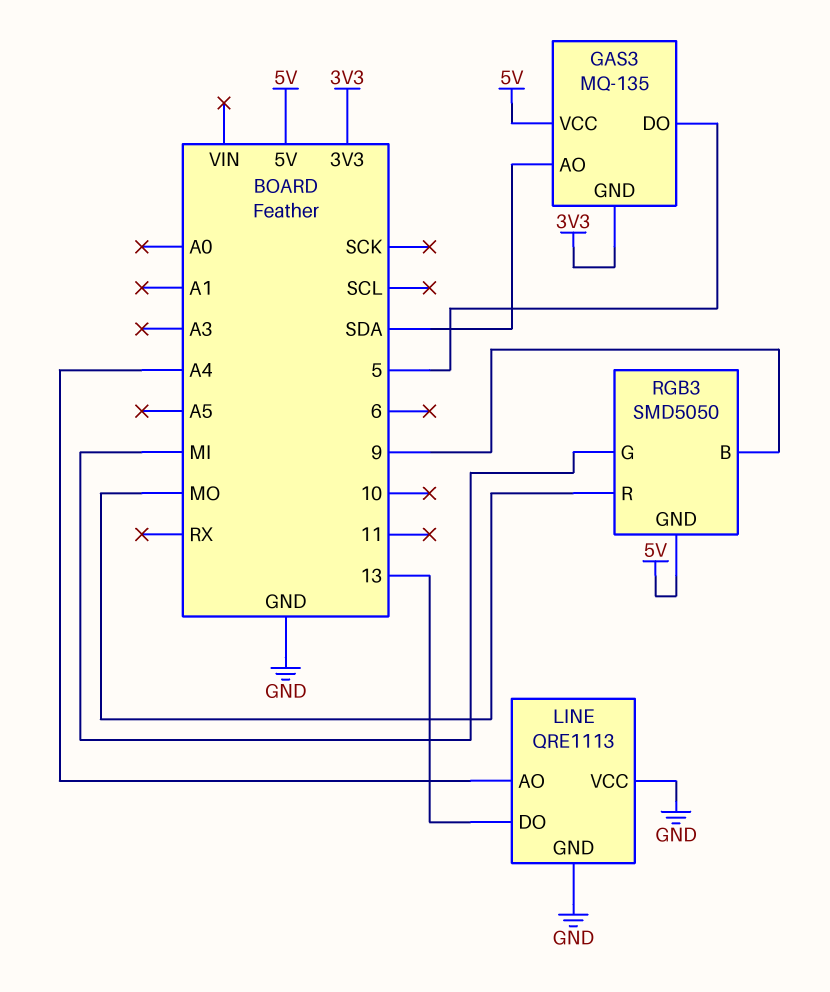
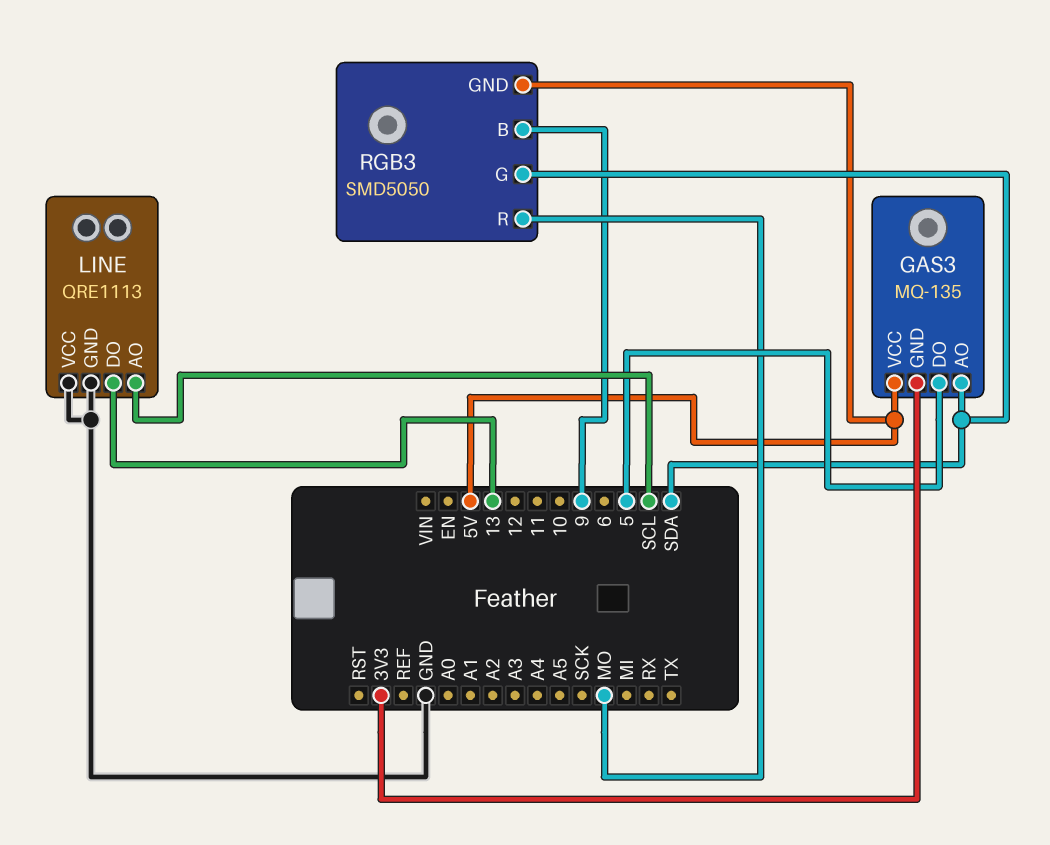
LINE pin AO: A4 -> SCL
RGB3 pin G: MI -> SDA

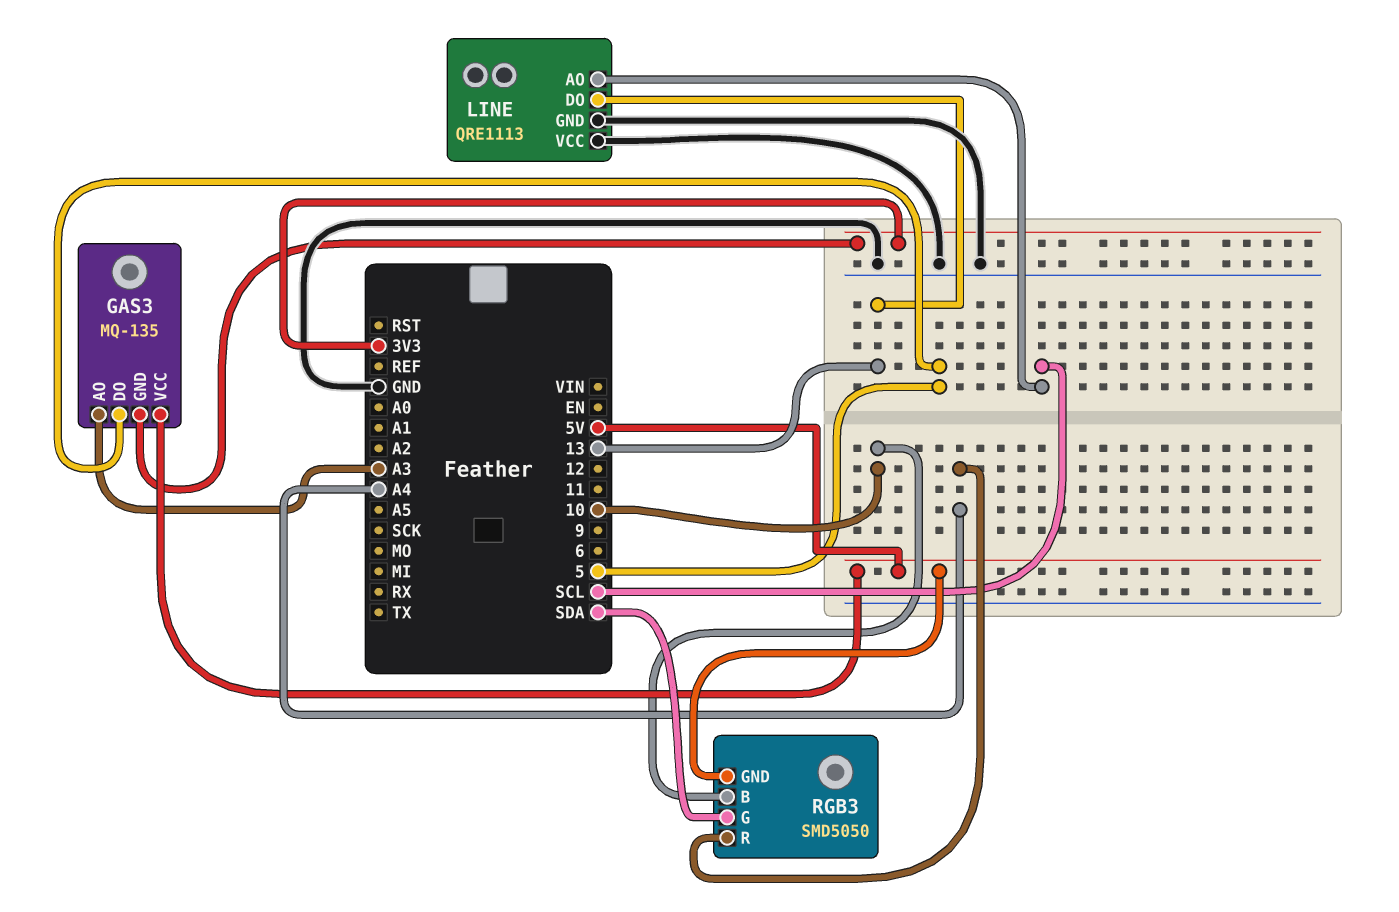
GAS3 pin AO: SDA -> A3
RGB3 pin B: 9 -> 10
RGB3 pin R: MO -> A4

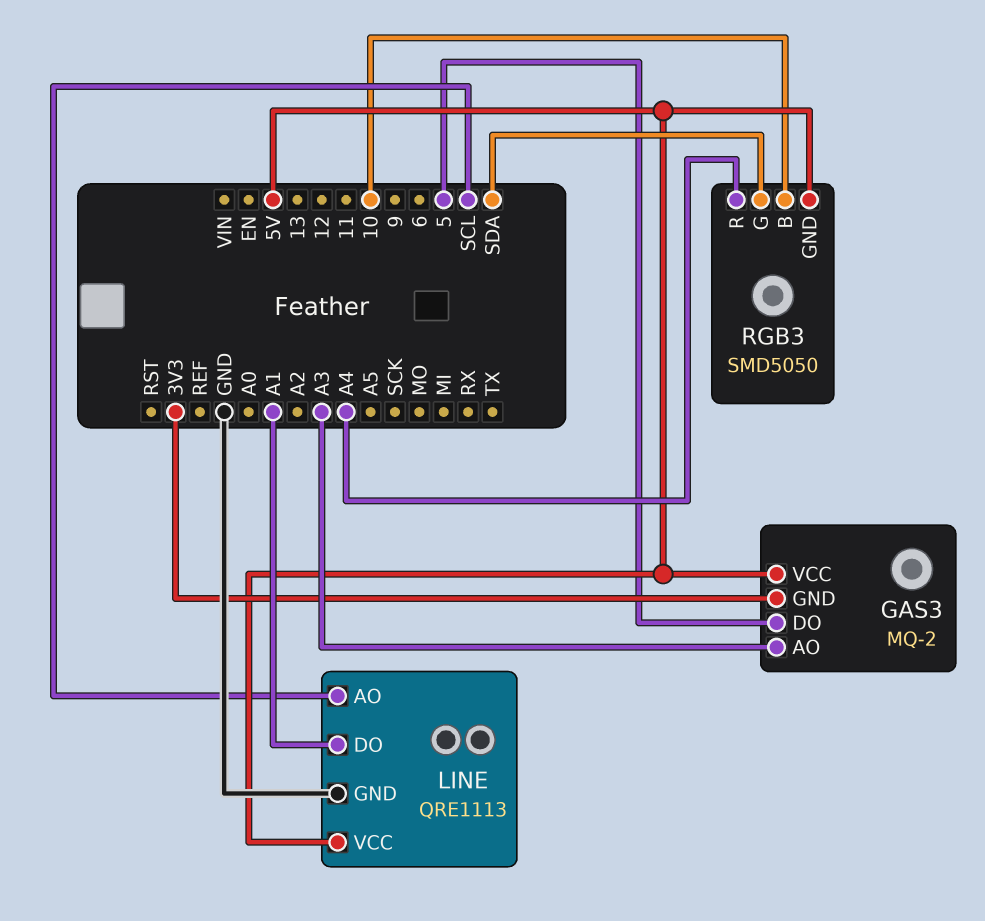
GAS3: MQ-135 -> MQ-2
LINE pin DO: 13 -> A1
LINE pin VCC: GND -> 5V

